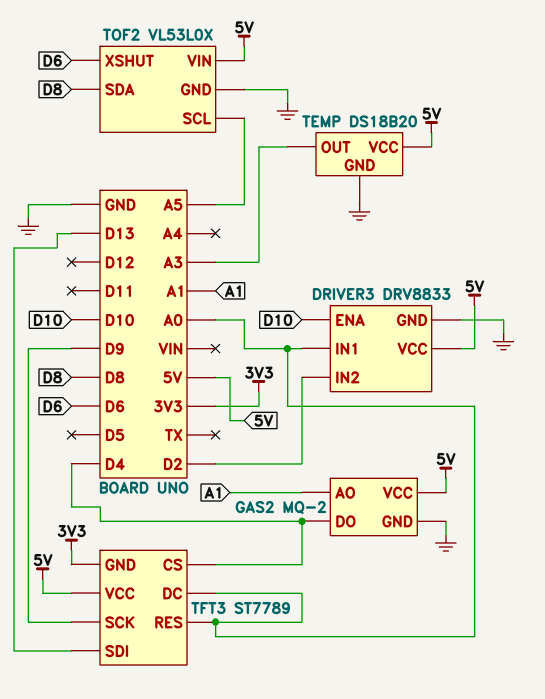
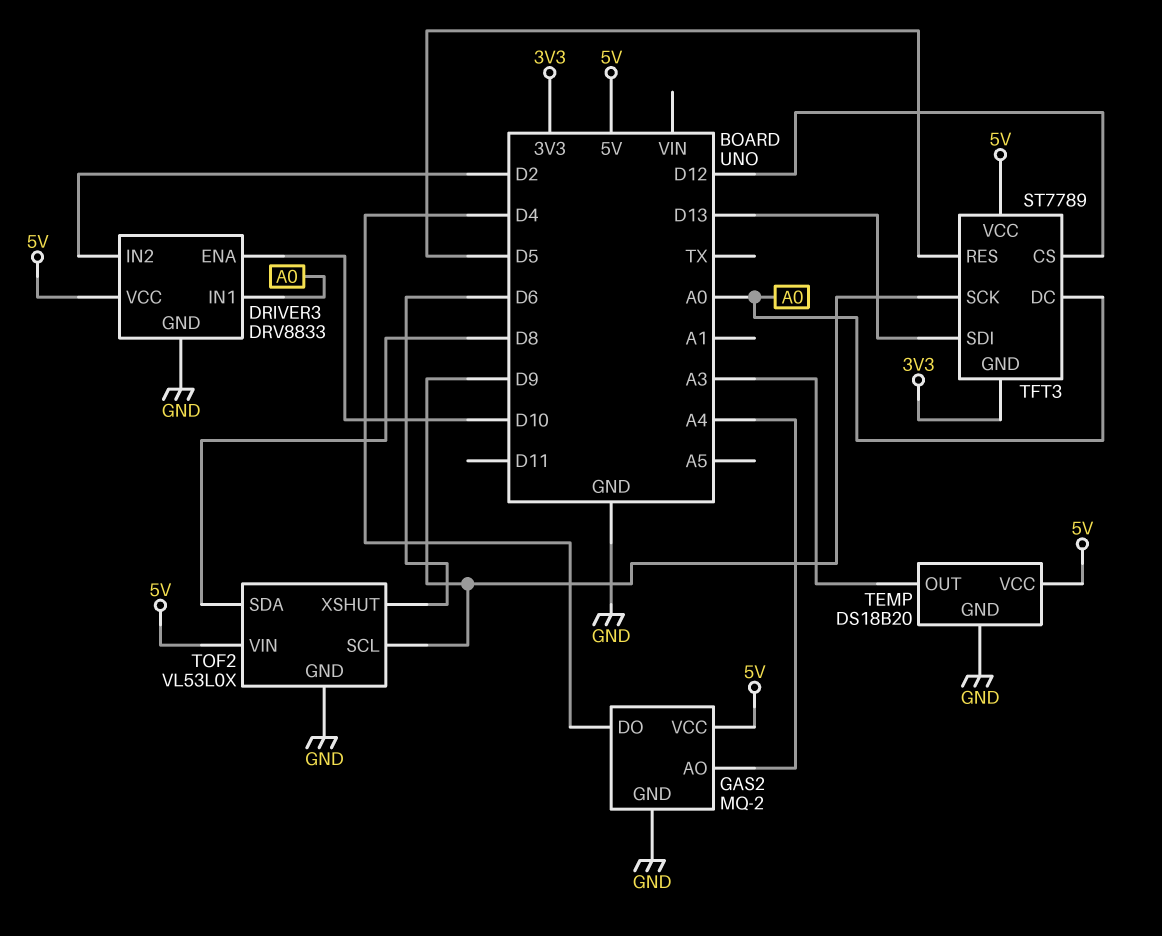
GAS2 pin AO: A1 -> A4
TFT3 pin CS: D4 -> D12
TFT3 pin RES: A0 -> D5
TOF2 pin SCL: A5 -> D9

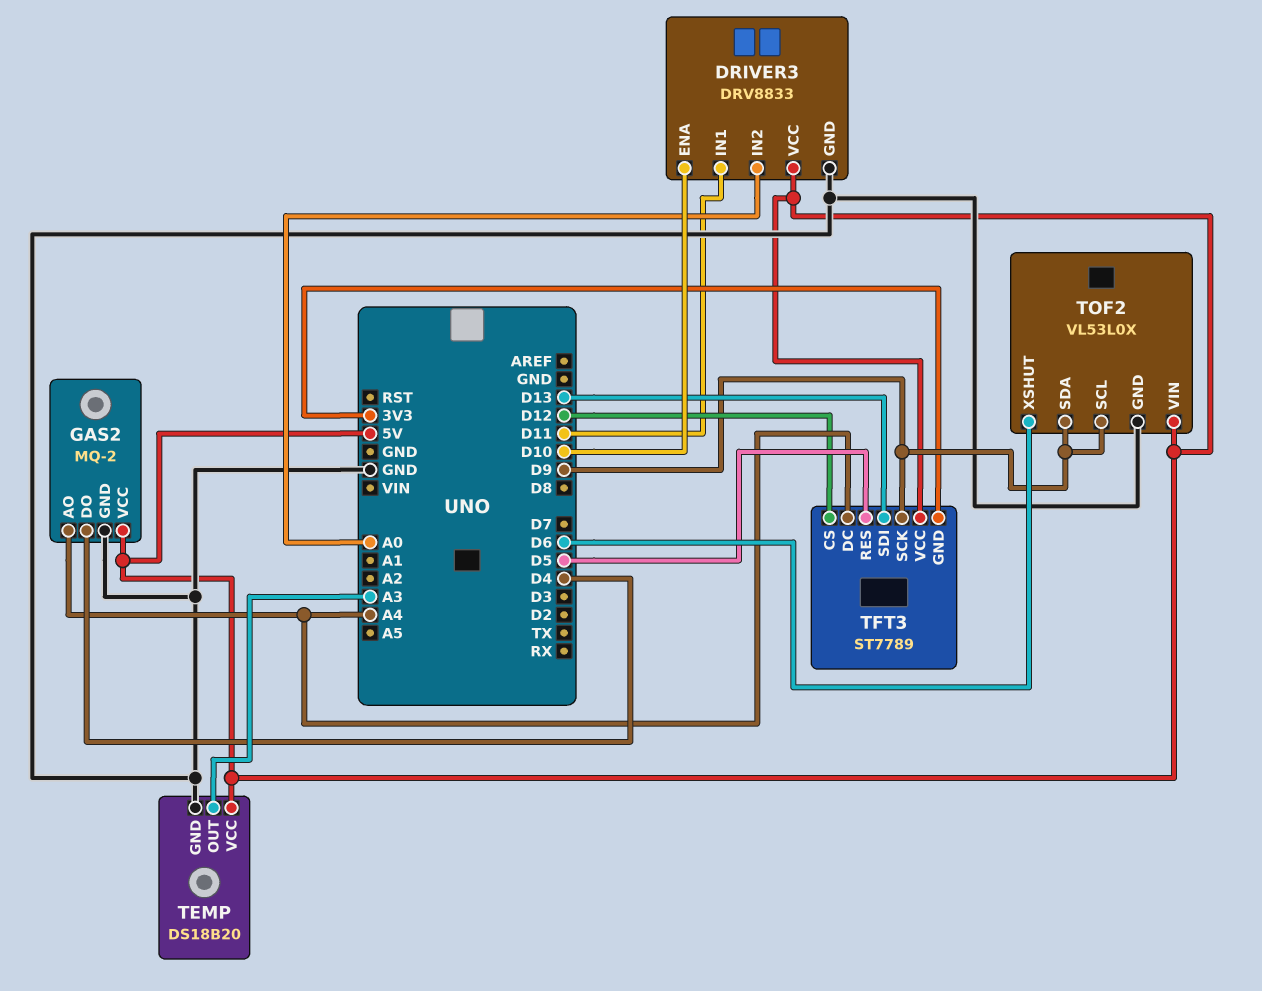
DRIVER3 pin IN1: A0 -> D11
DRIVER3 pin IN2: D2 -> A0
TFT3 pin DC: A0 -> A4
TOF2 pin SDA: D8 -> D9

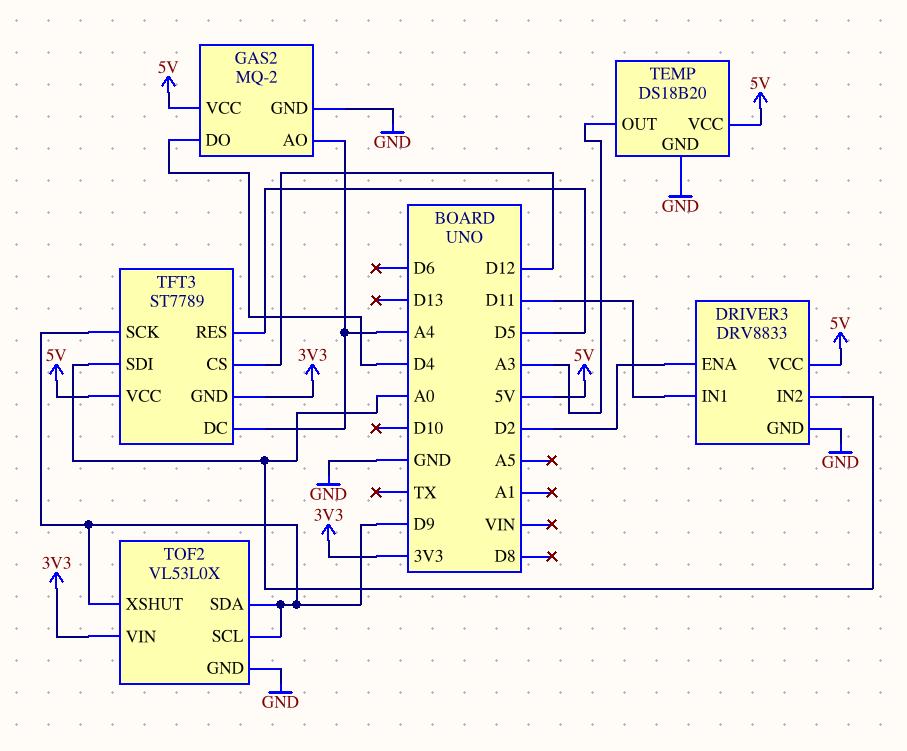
DRIVER3 pin ENA: D10 -> D2
TFT3 pin SDI: D13 -> A0
TOF2 pin VIN: 5V -> 3V3
TOF2 pin XSHUT: D6 -> D9

